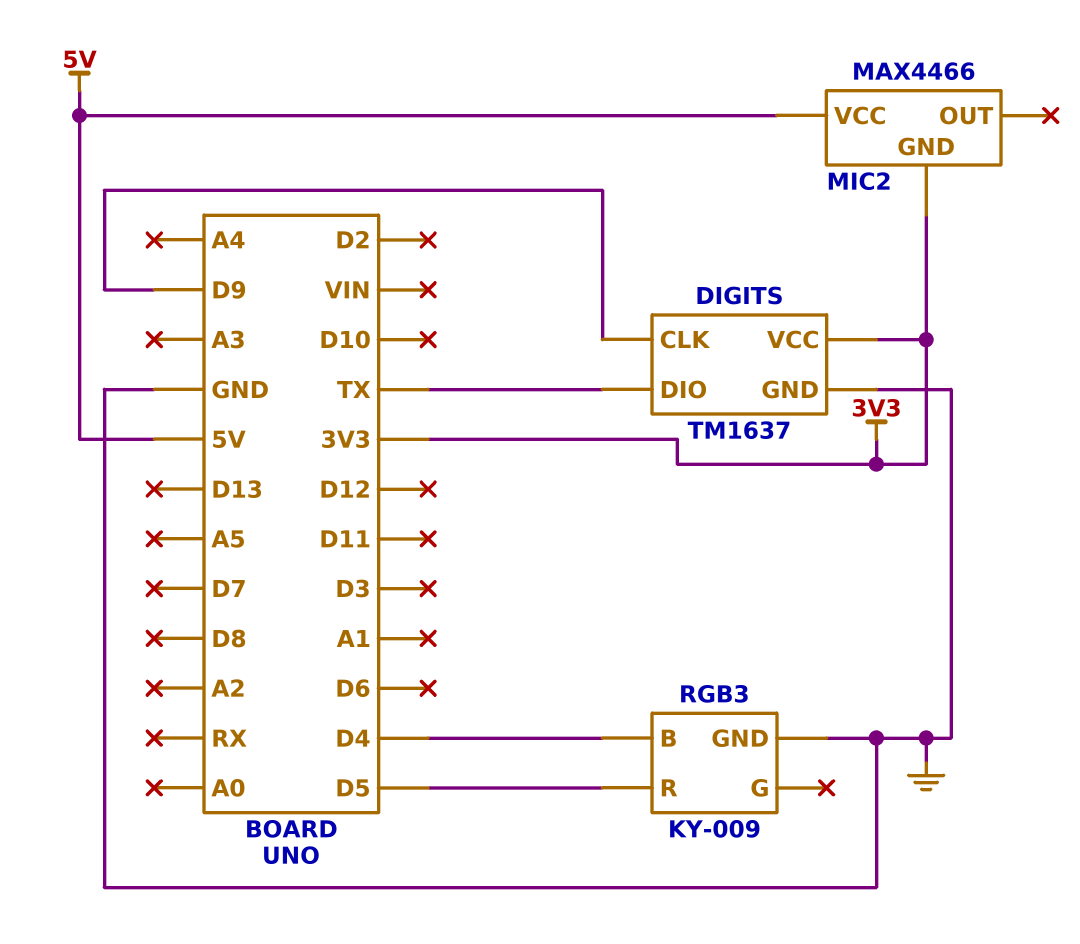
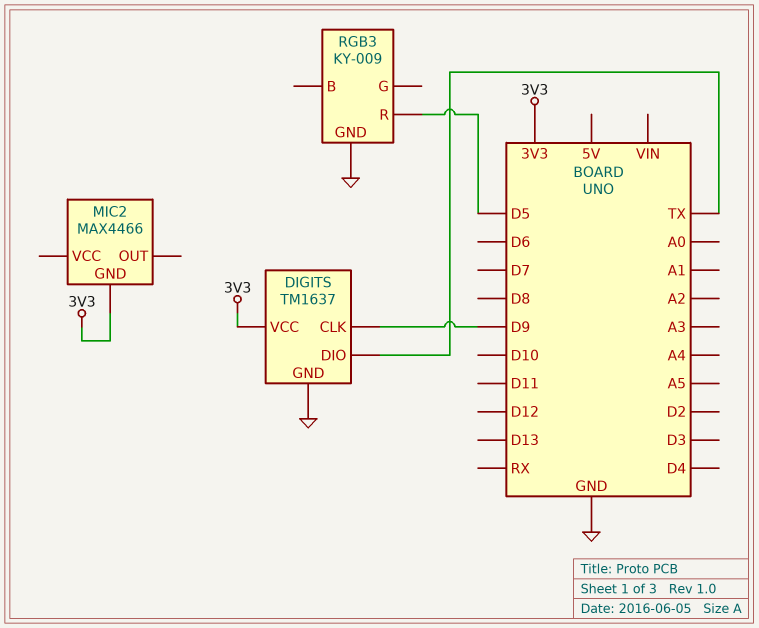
MIC2 pin VCC: 5V -> none
RGB3 pin B: D4 -> none

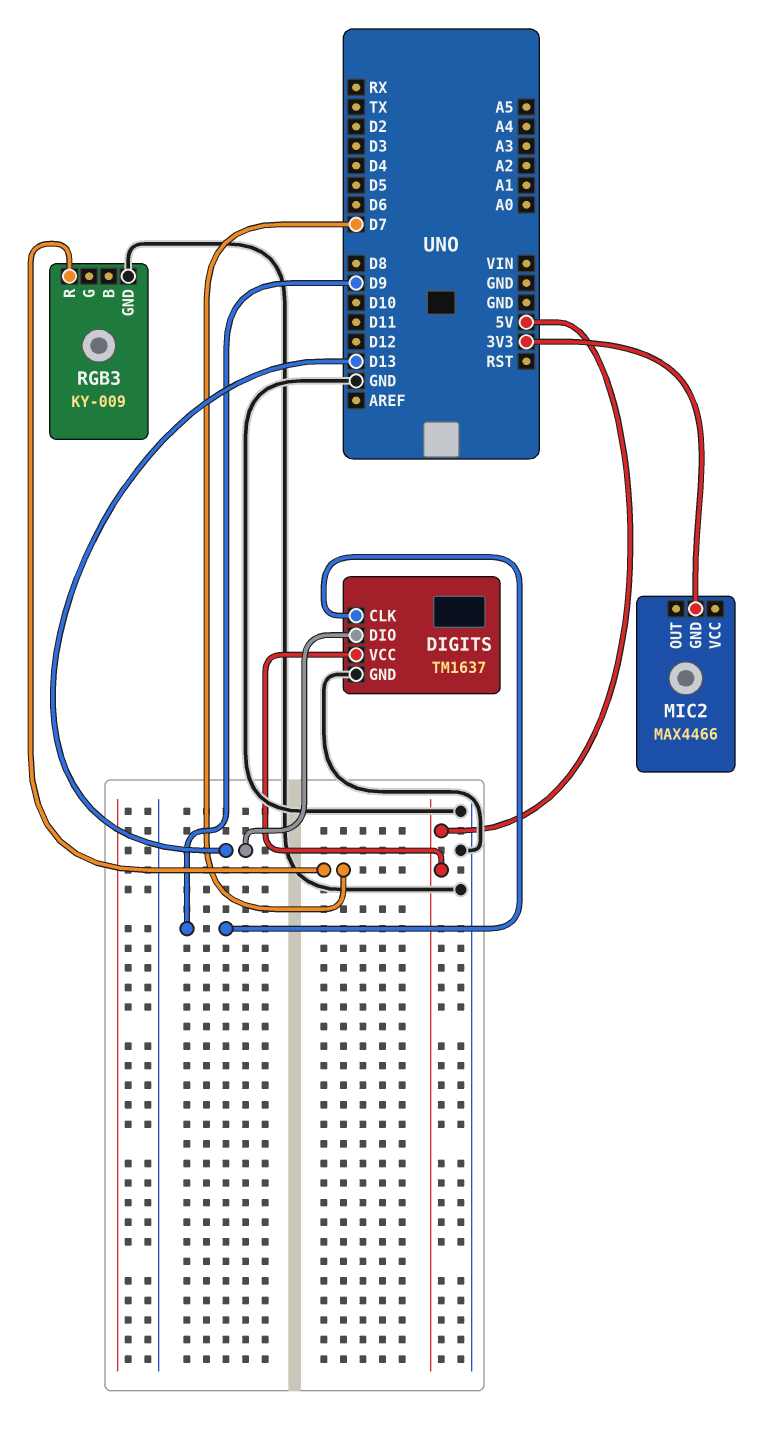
DIGITS pin DIO: TX -> D13
DIGITS pin VCC: 3V3 -> 5V
RGB3 pin R: D5 -> D7

